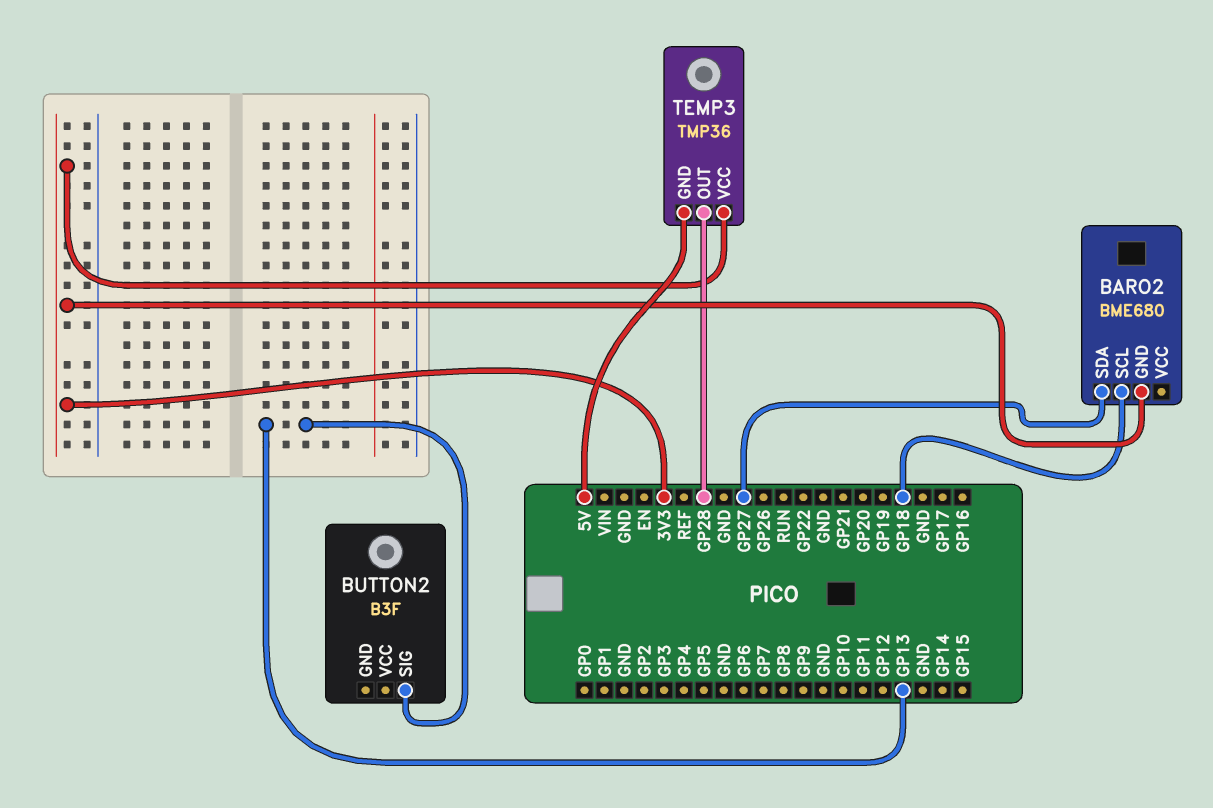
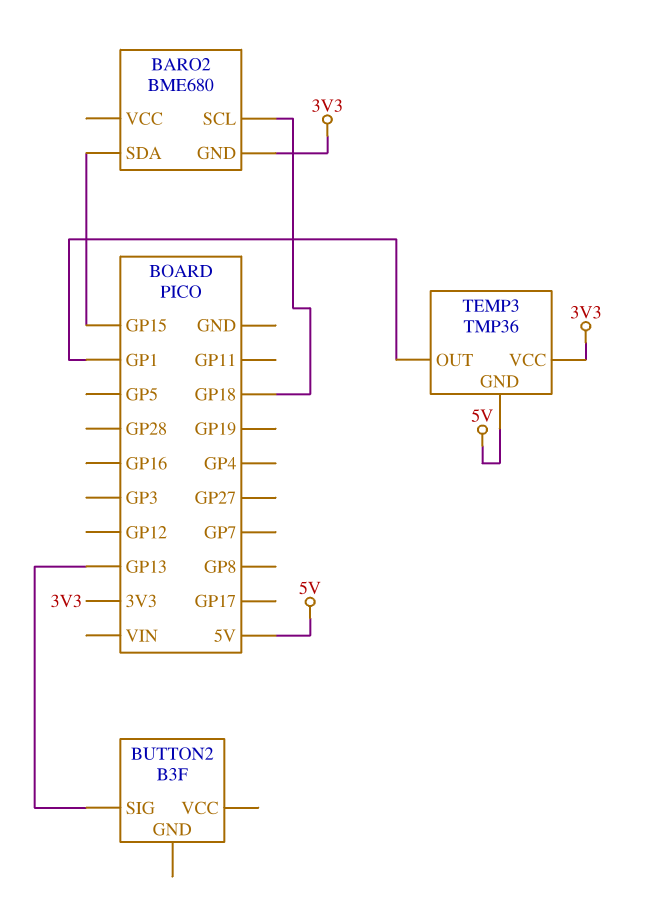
BARO2 pin SDA: GP27 -> GP15
TEMP3 pin OUT: GP28 -> GP1

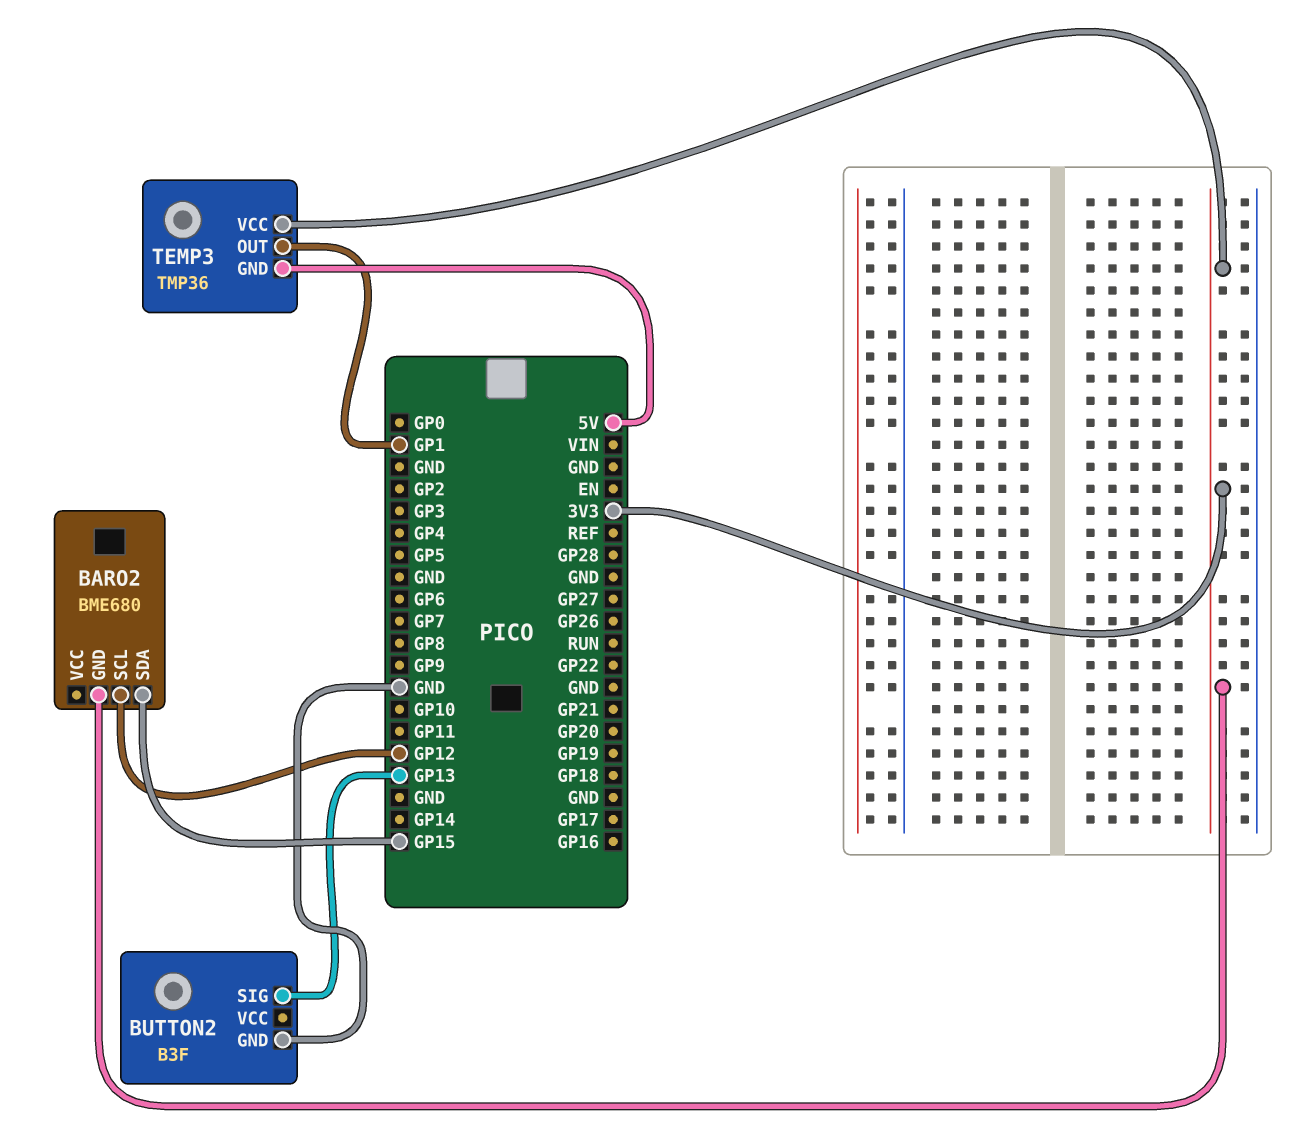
BARO2 pin SCL: GP18 -> GP12
BUTTON2 pin GND: none -> GND

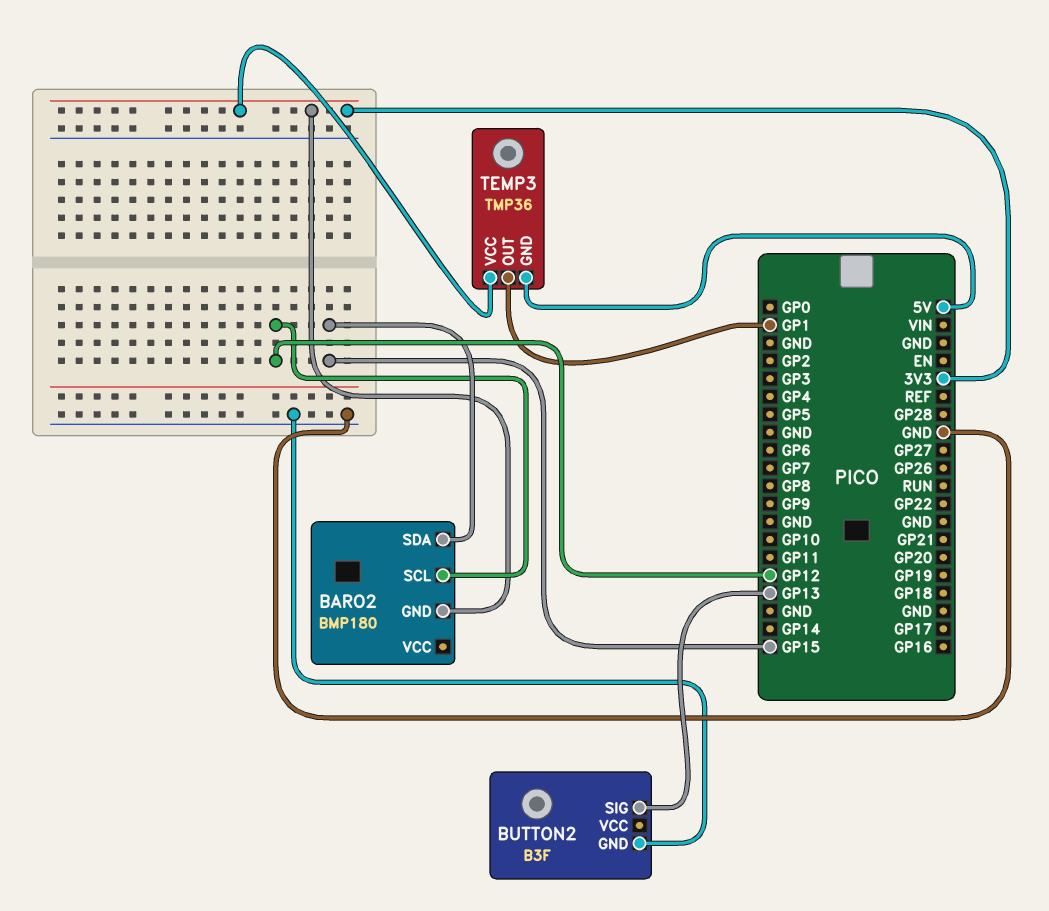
BARO2: BME680 -> BMP180

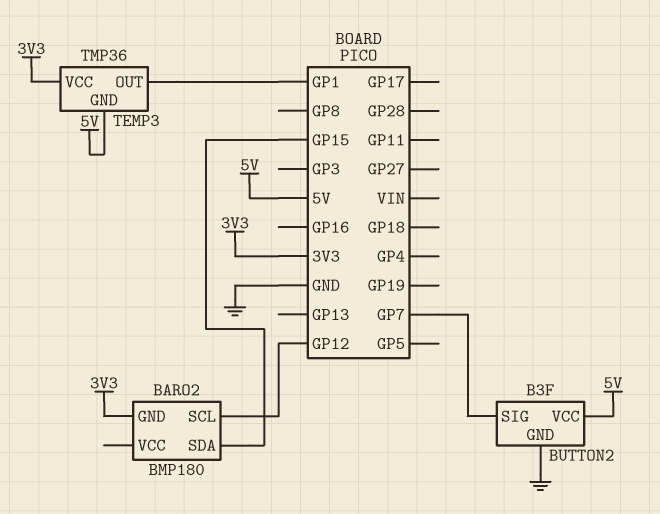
BUTTON2 pin SIG: GP13 -> GP7
BUTTON2 pin VCC: none -> 5V

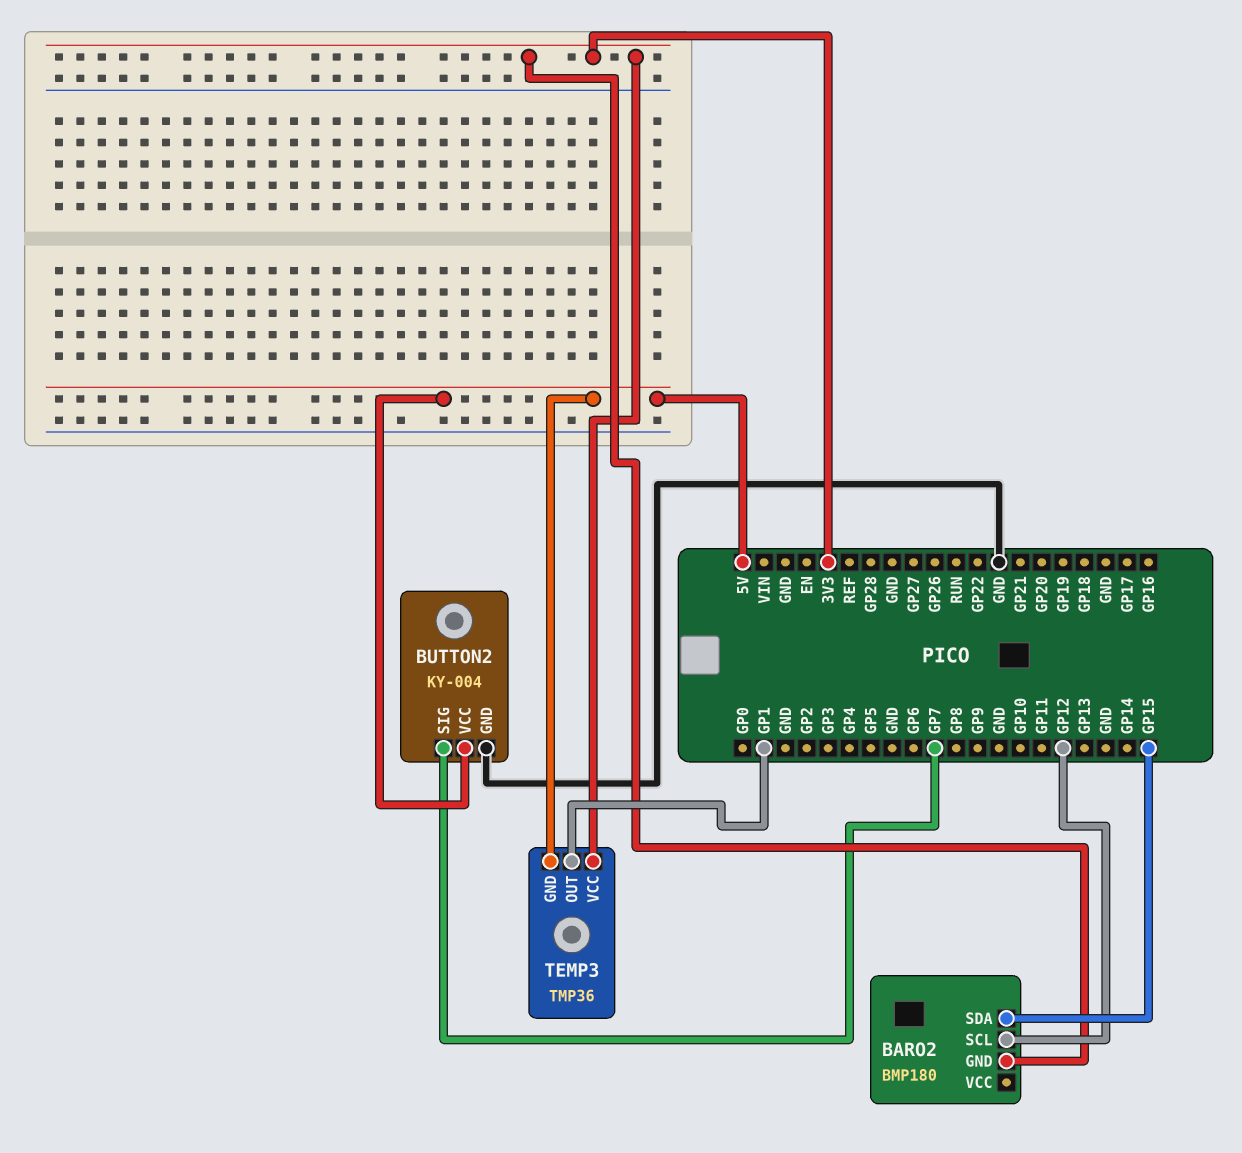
BUTTON2: B3F -> KY-004

